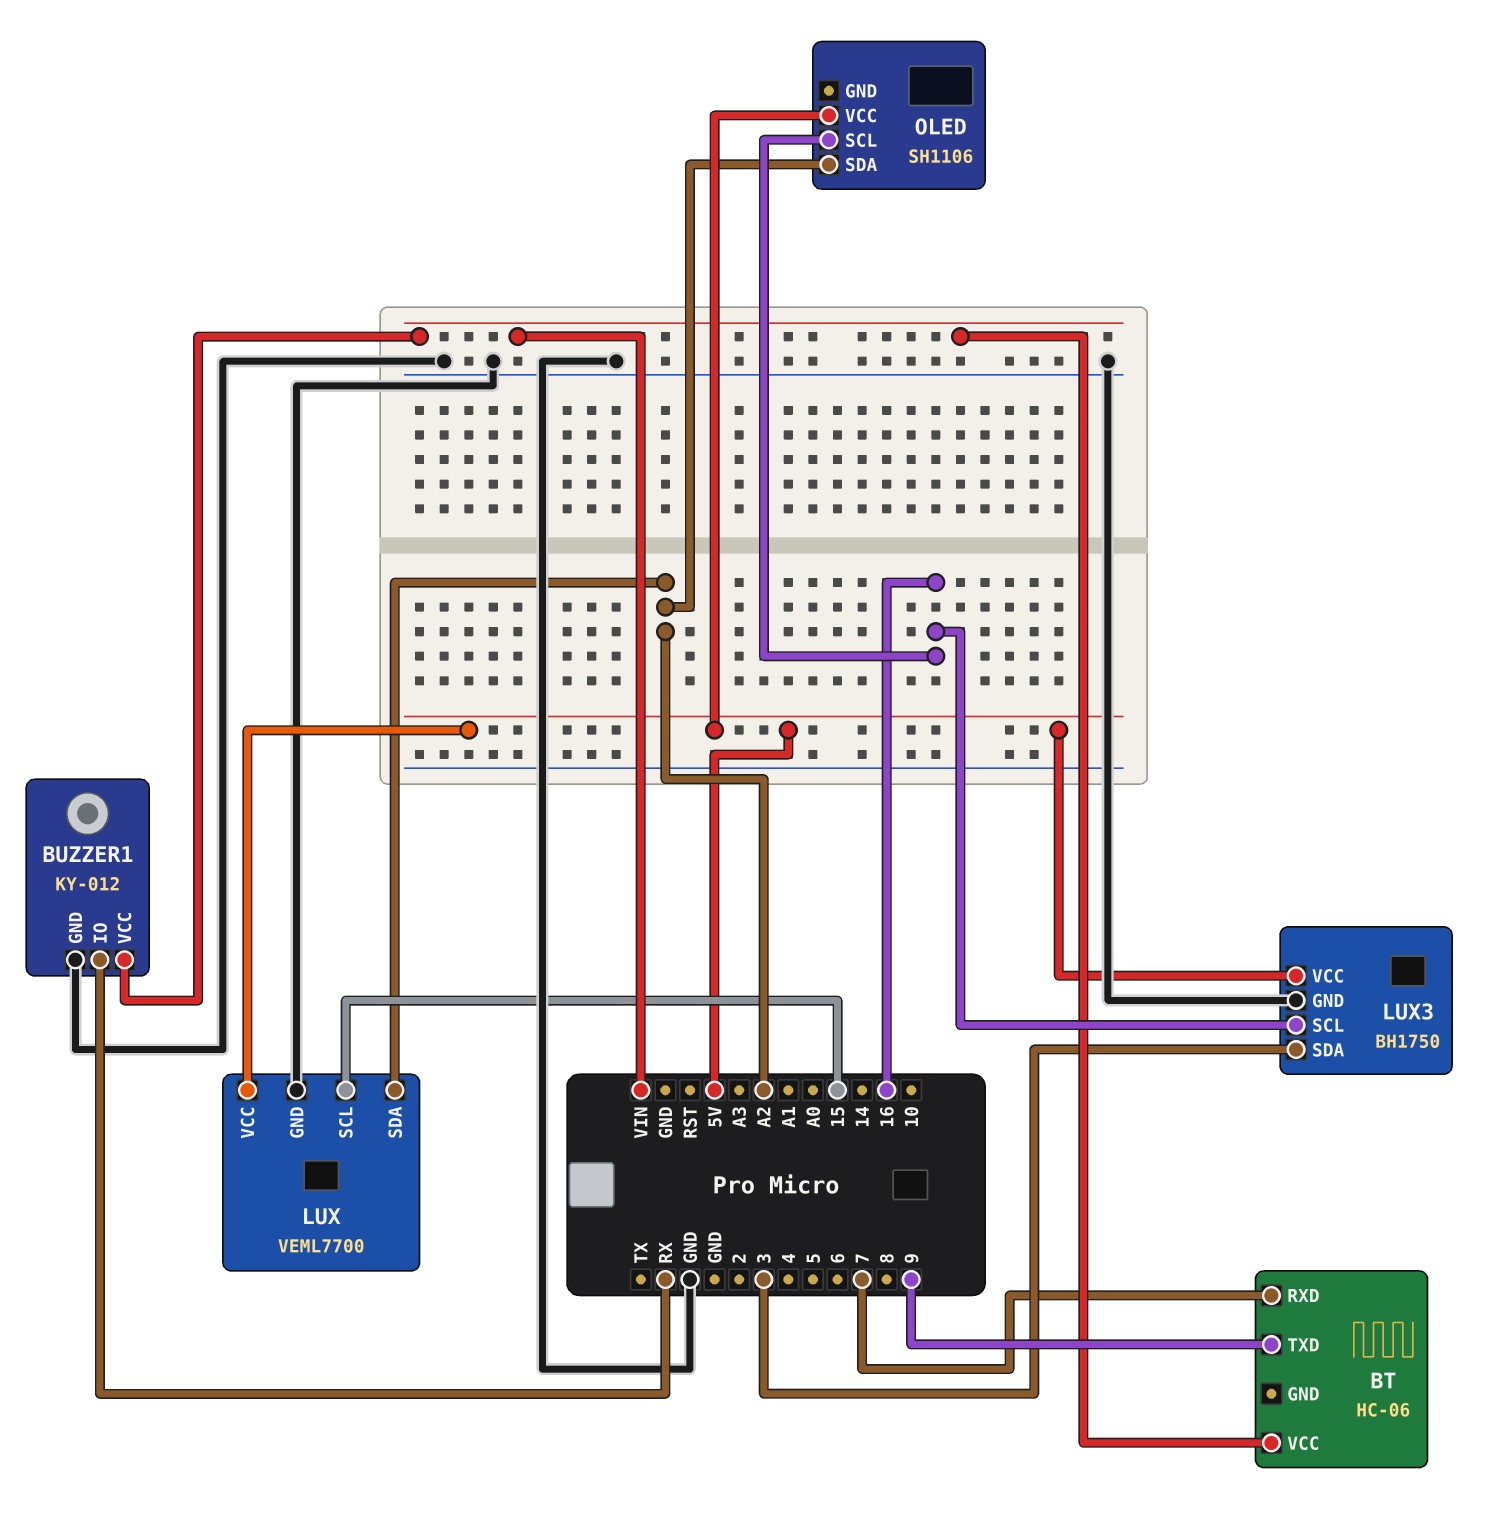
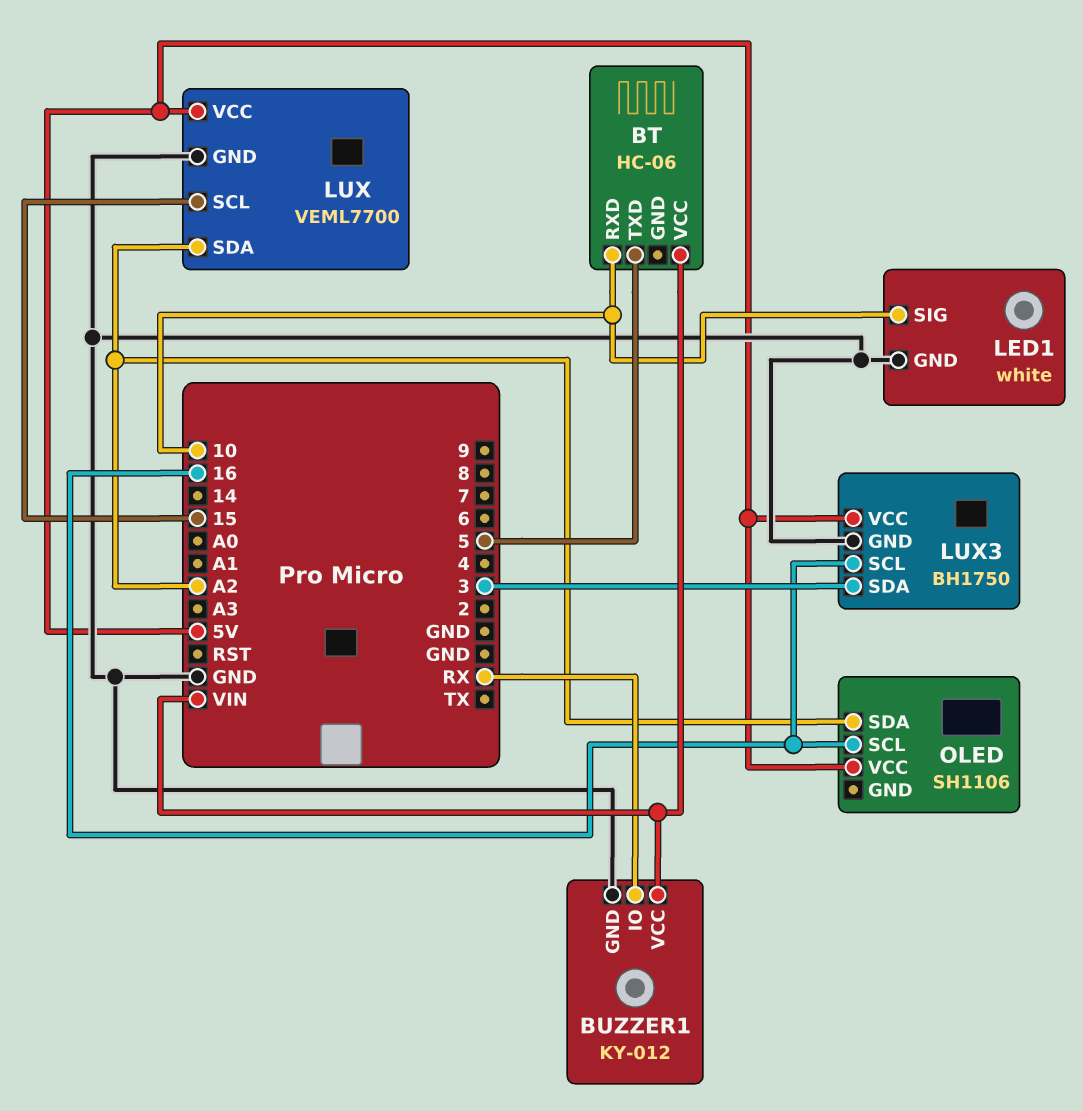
BT pin RXD: 7 -> 10
BT pin TXD: 9 -> 5
LED1: none -> white
LED1 pin GND: none -> GND
LED1 pin SIG: none -> 10

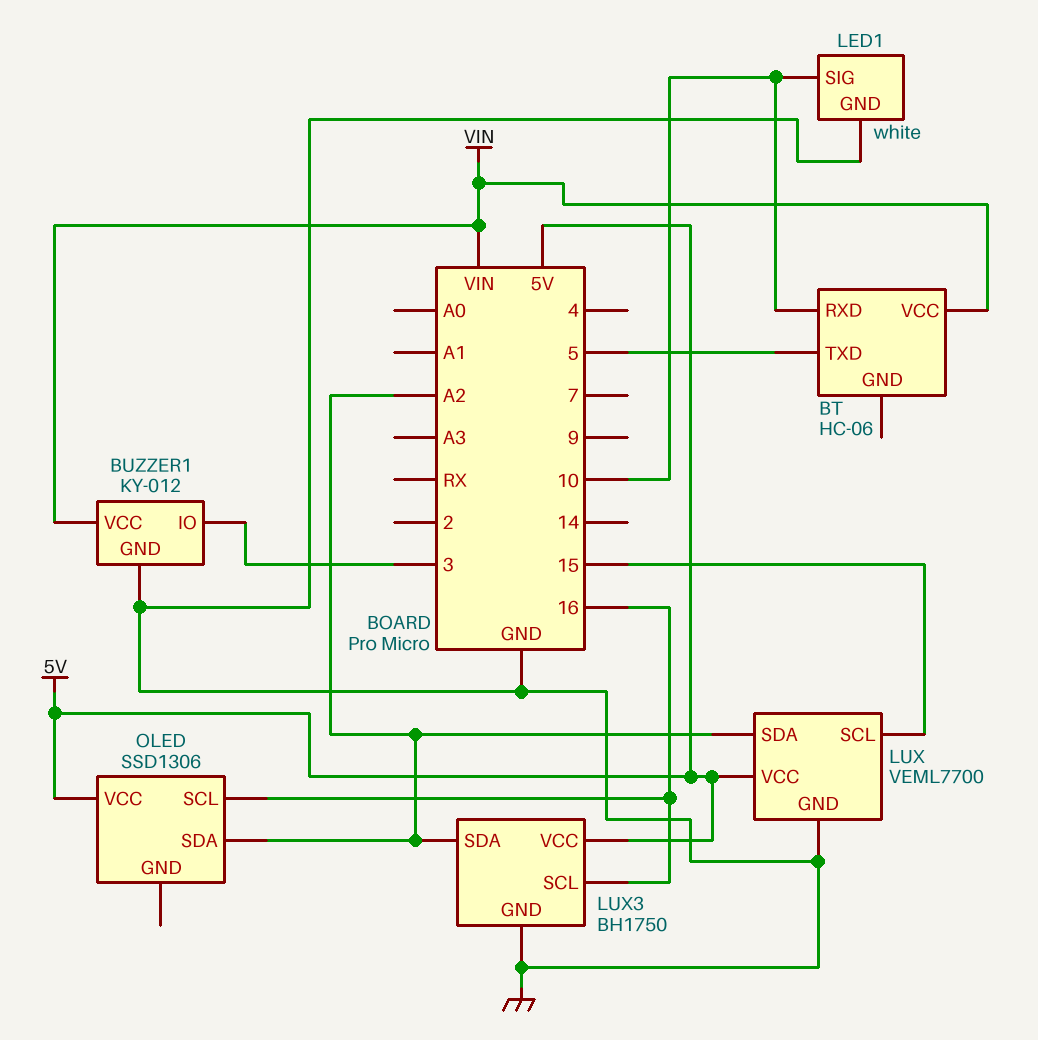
BUZZER1 pin IO: RX -> 3
LUX3 pin SDA: 3 -> A2
OLED: SH1106 -> SSD1306

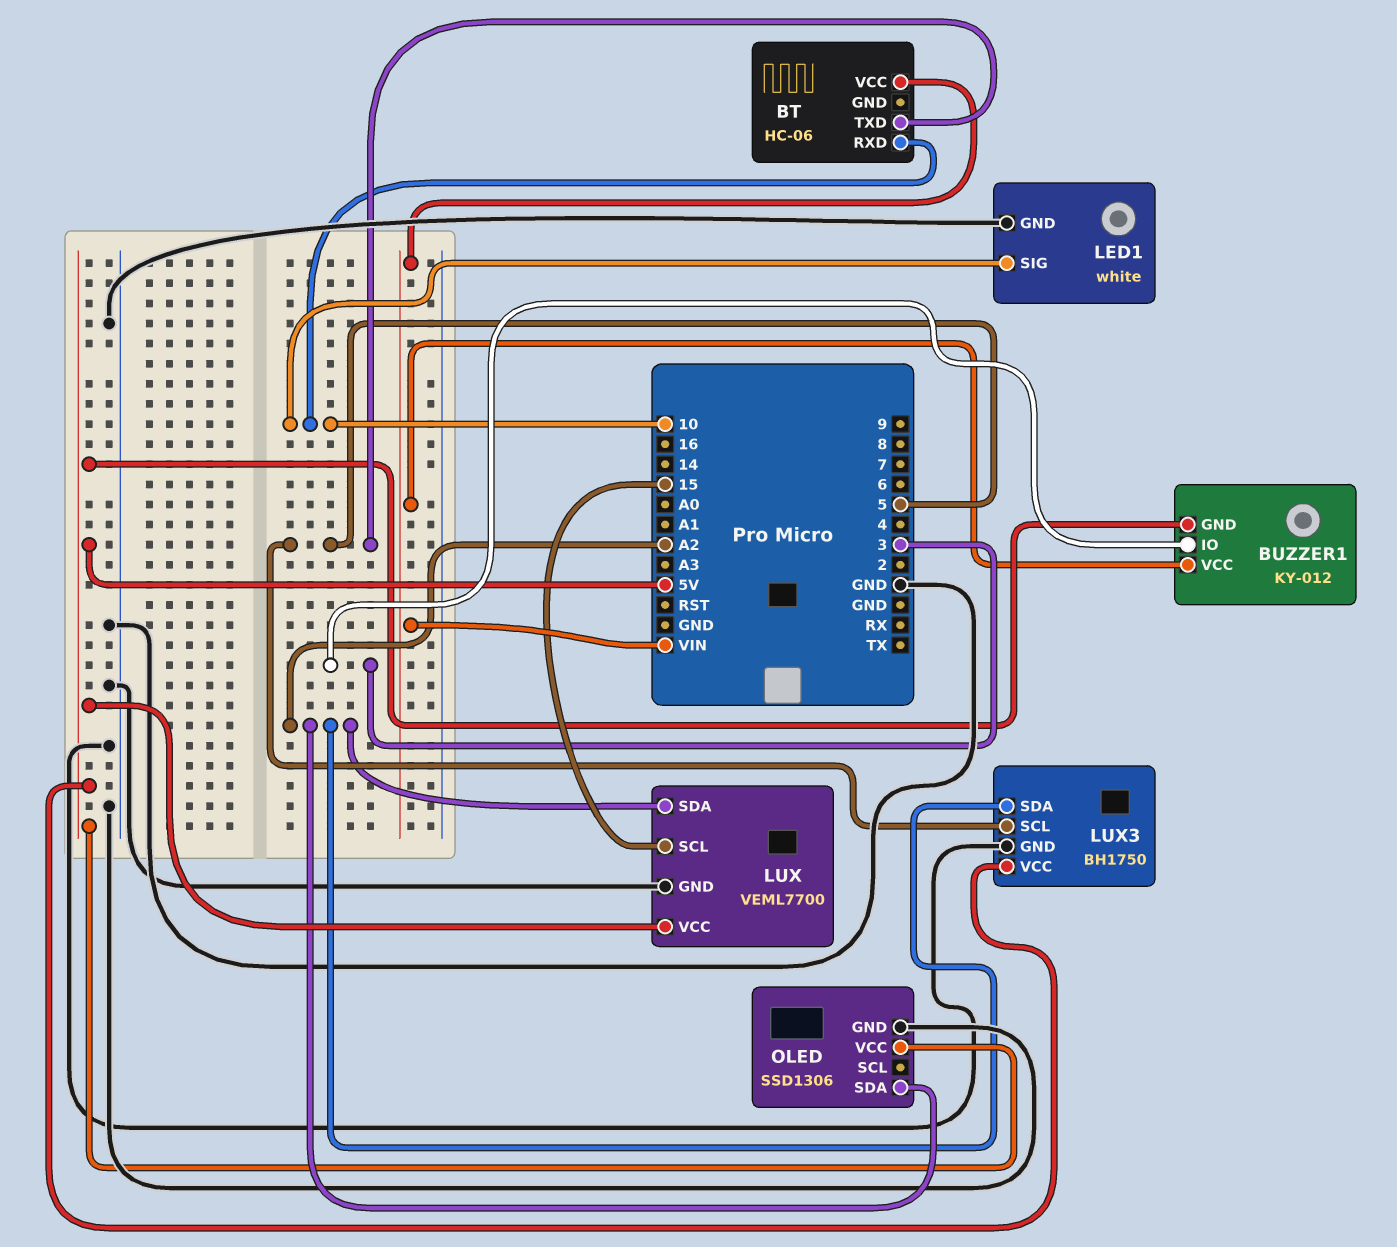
BUZZER1 pin GND: GND -> 5V
LUX3 pin SCL: 16 -> 5
OLED pin GND: none -> GND
OLED pin SCL: 16 -> none

